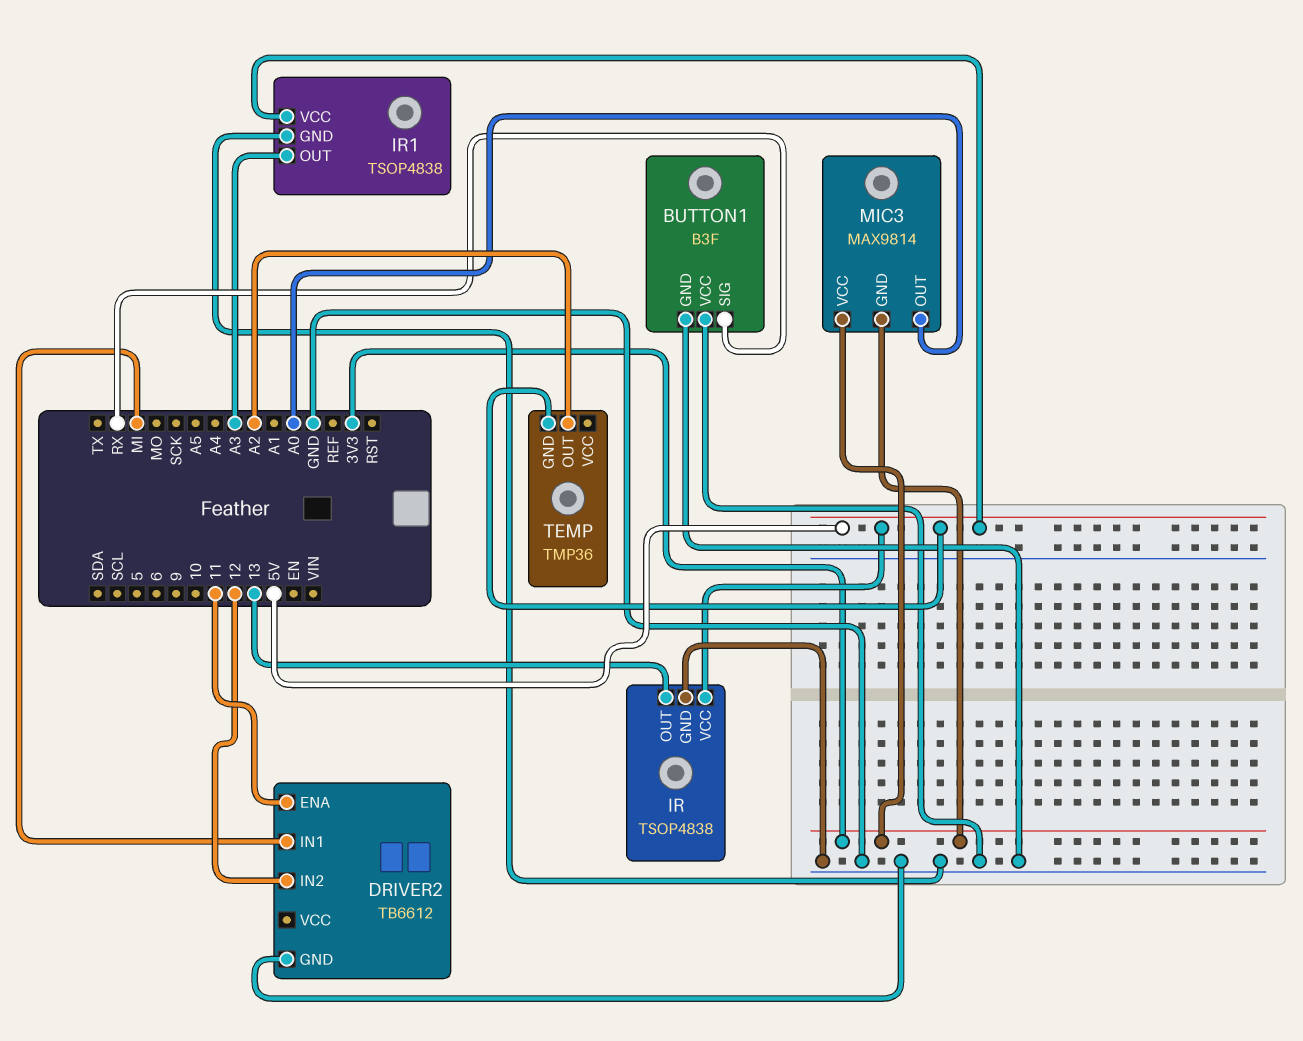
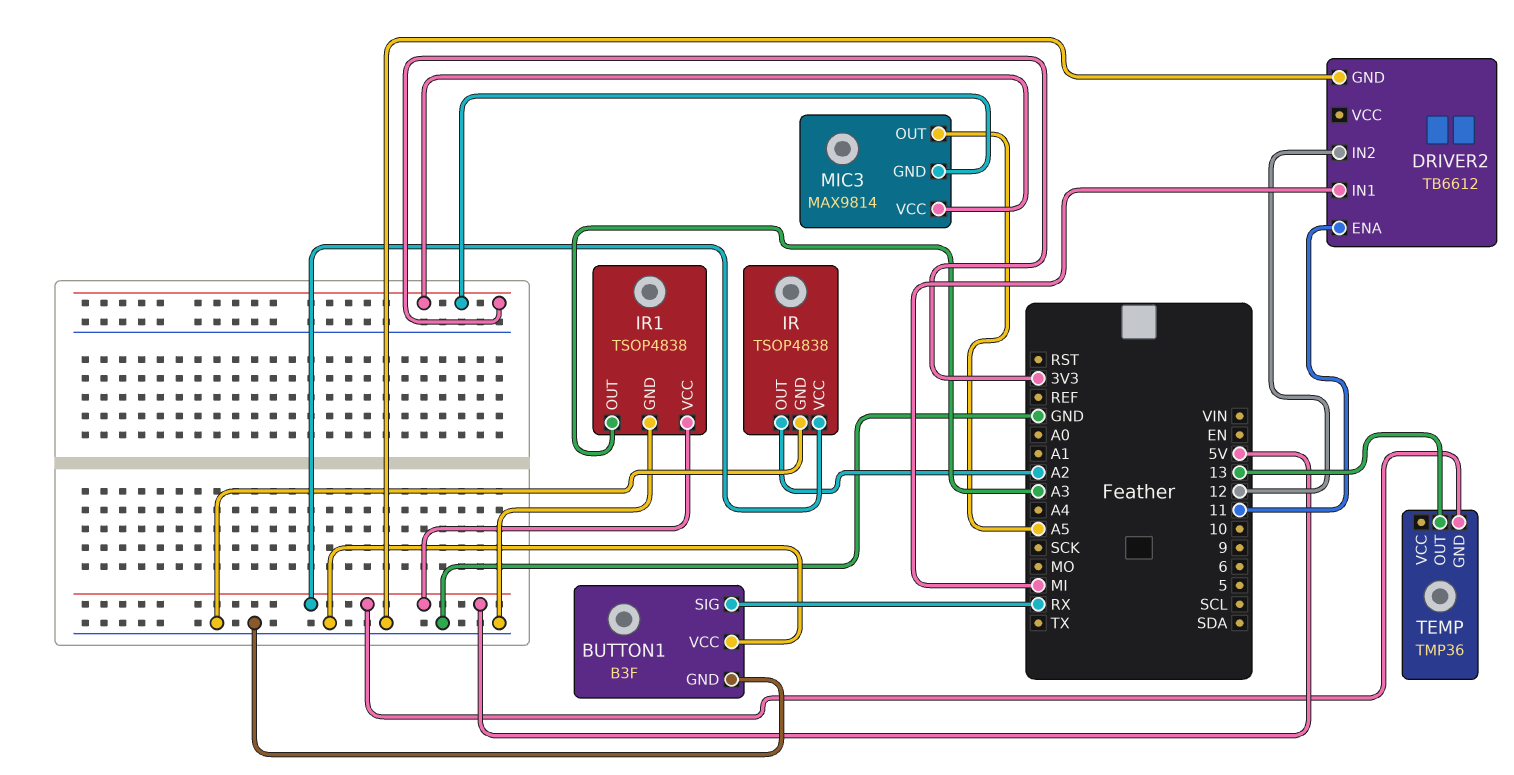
IR pin OUT: 13 -> A2
MIC3 pin OUT: A0 -> A5
TEMP pin OUT: A2 -> 13

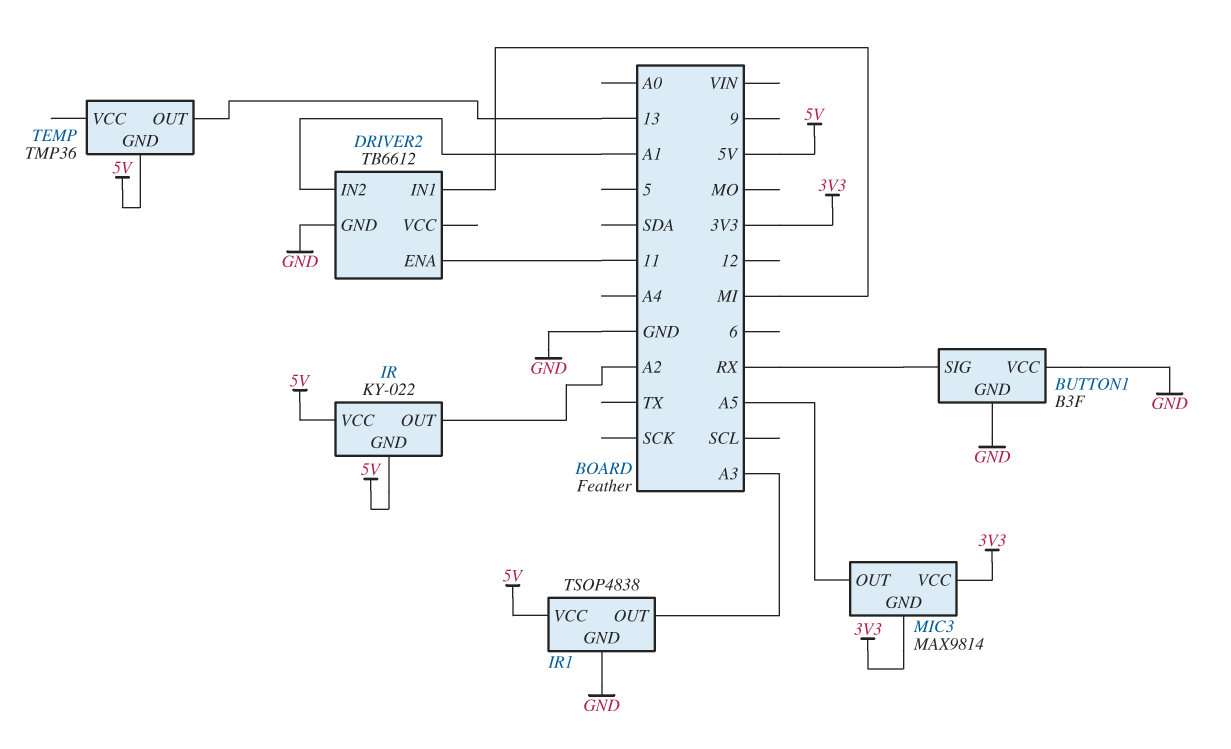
DRIVER2 pin IN2: 12 -> A1
IR: TSOP4838 -> KY-022
IR pin GND: GND -> 5V

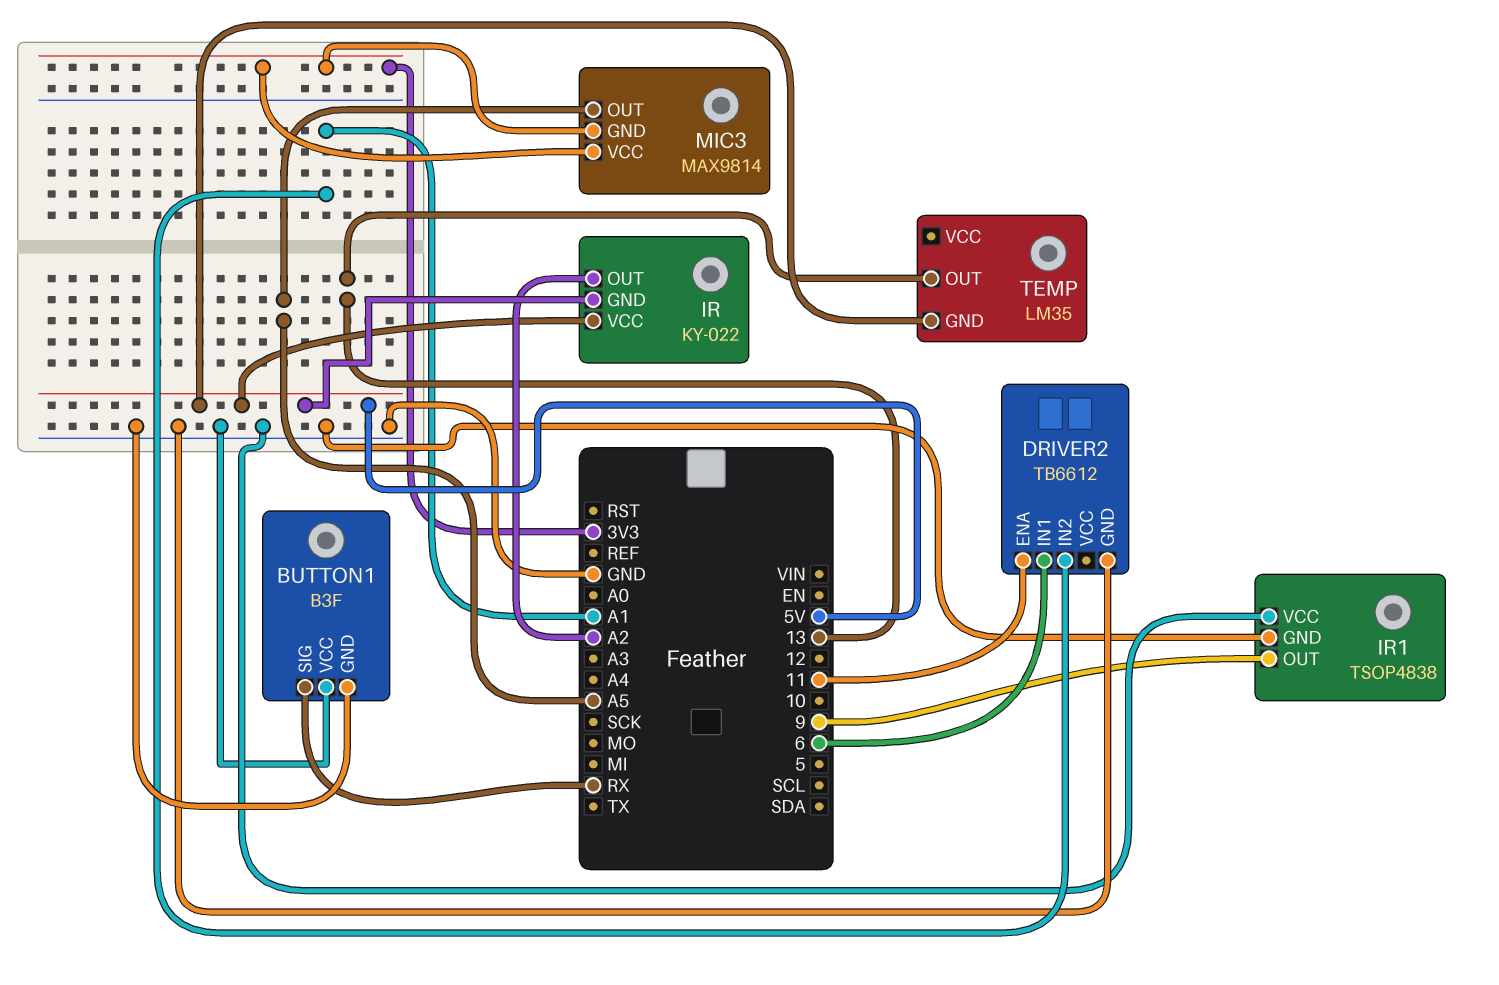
DRIVER2 pin IN1: MI -> 6
IR1 pin OUT: A3 -> 9
IR1 pin VCC: 5V -> GND
TEMP: TMP36 -> LM35

